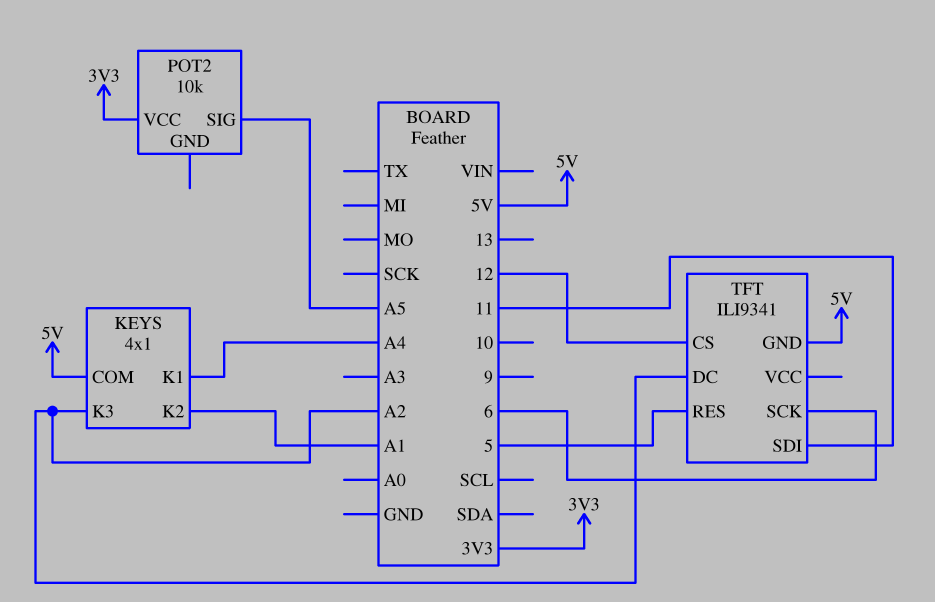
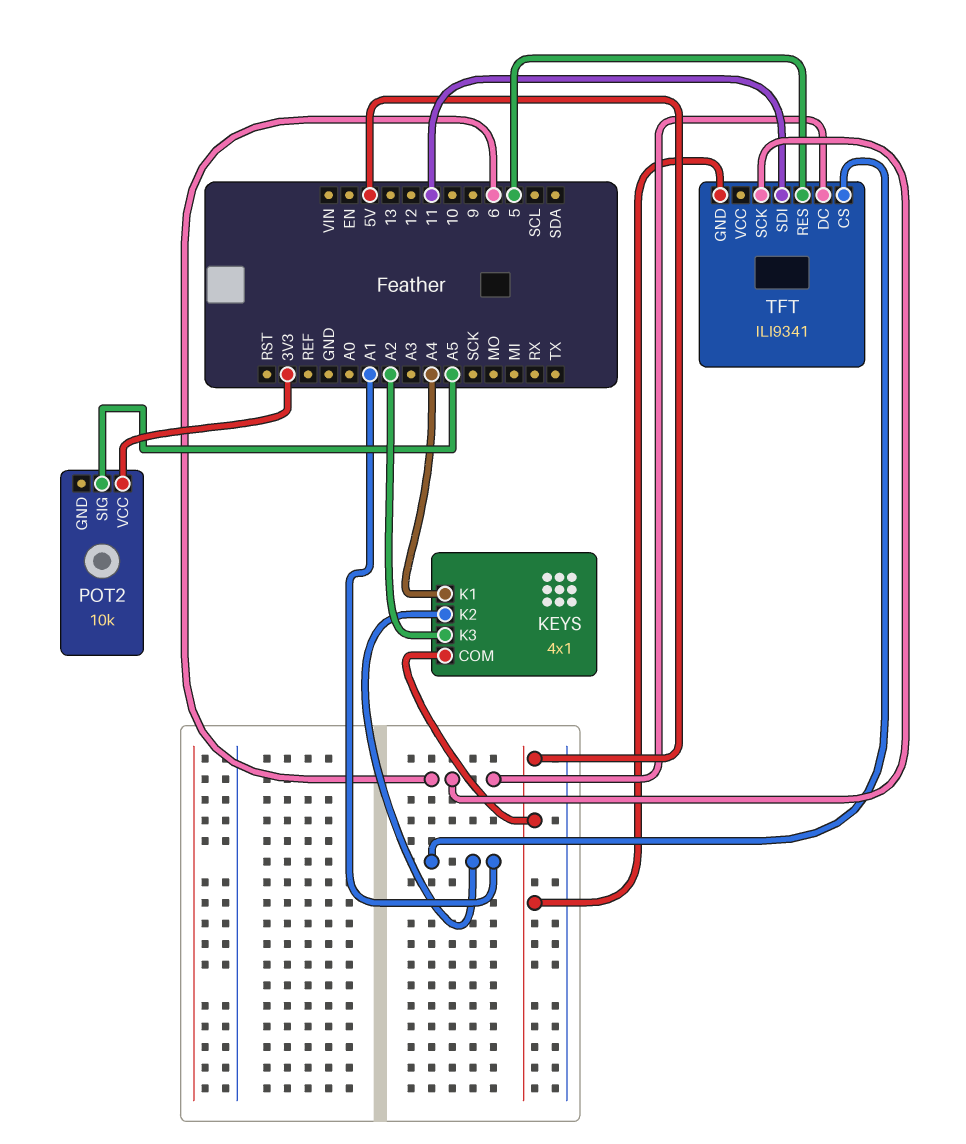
TFT pin CS: 12 -> A1
TFT pin DC: A2 -> 6

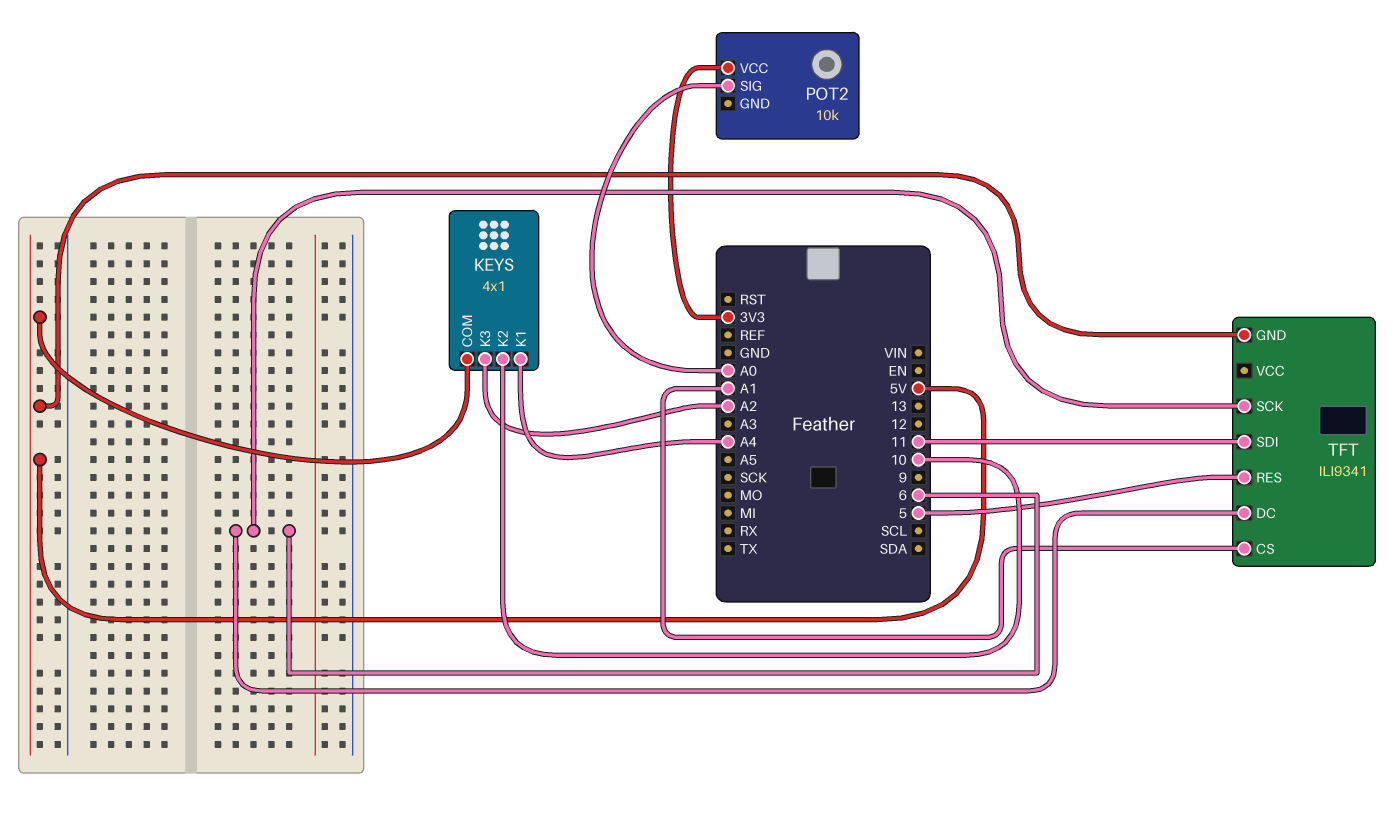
KEYS pin K2: A1 -> 10
POT2 pin SIG: A5 -> A0

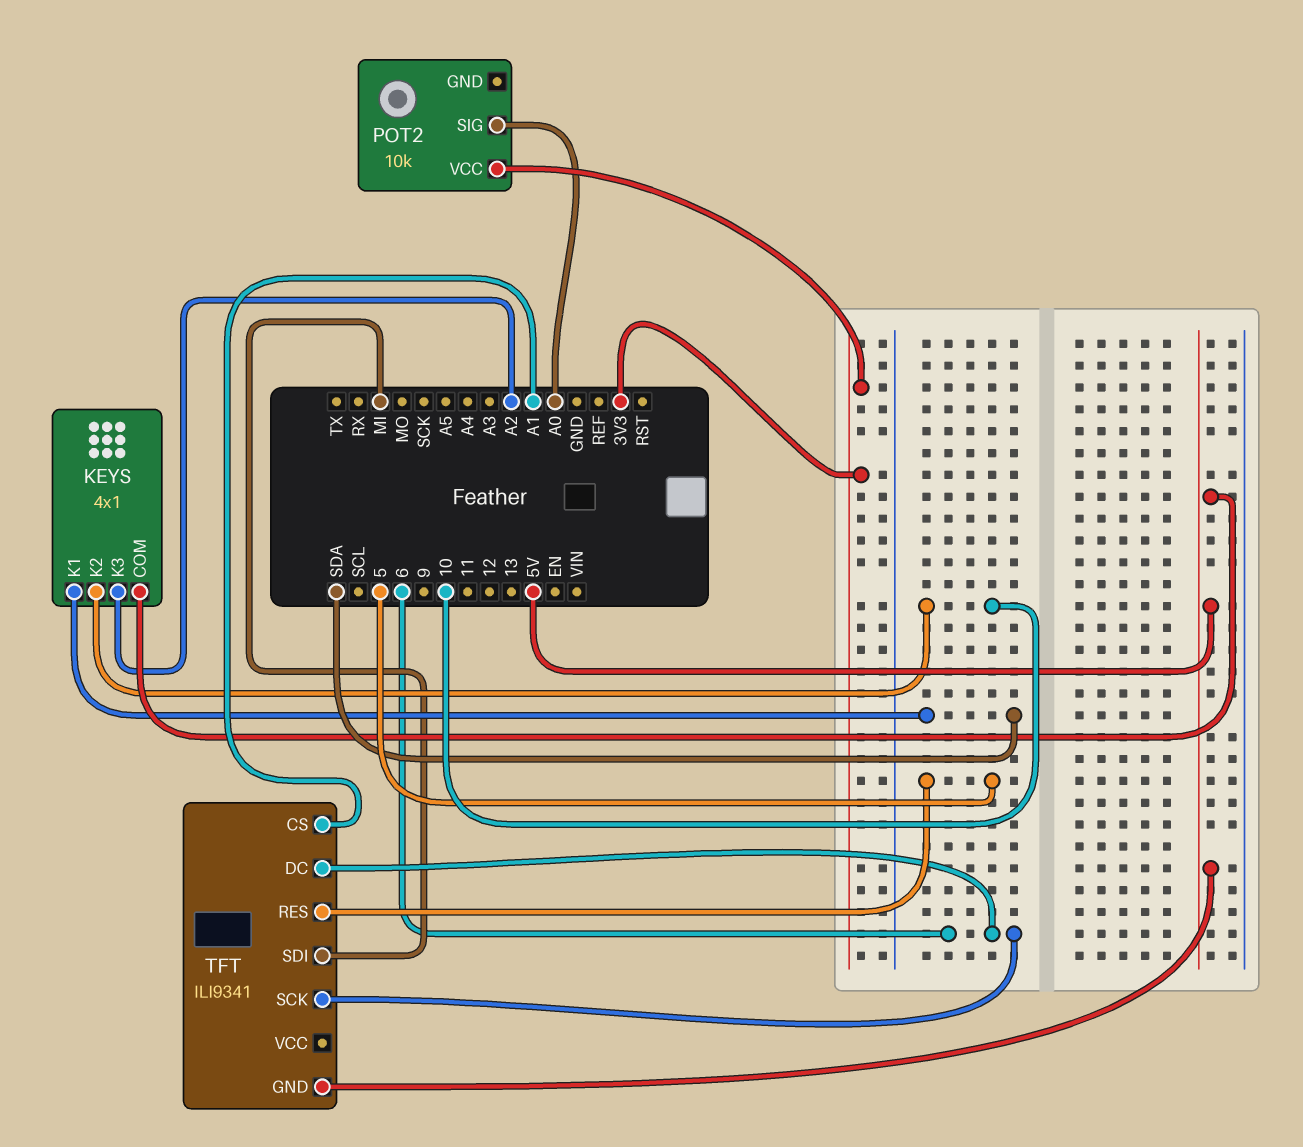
KEYS pin K1: A4 -> SDA
TFT pin SDI: 11 -> MI

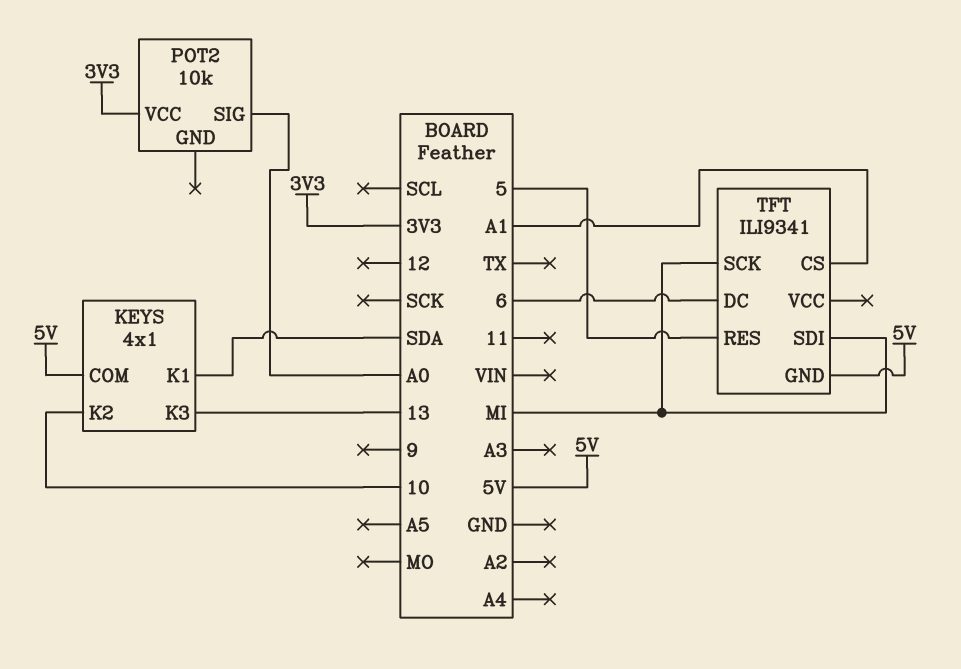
KEYS pin K3: A2 -> 13
TFT pin SCK: 6 -> MI

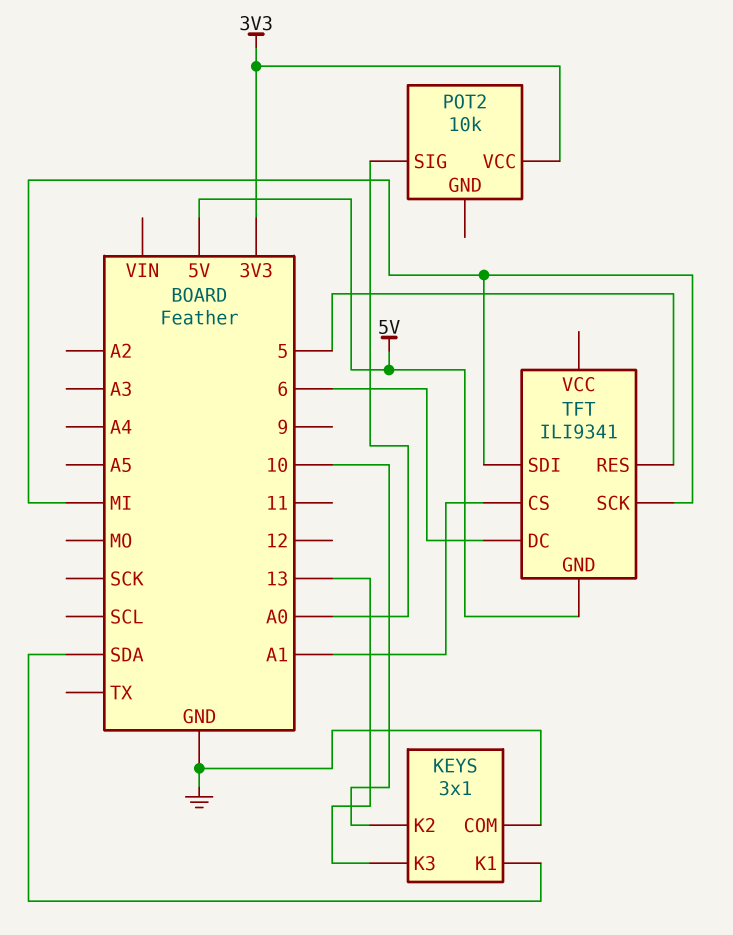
KEYS: 4x1 -> 3x1
KEYS pin COM: 5V -> GND

